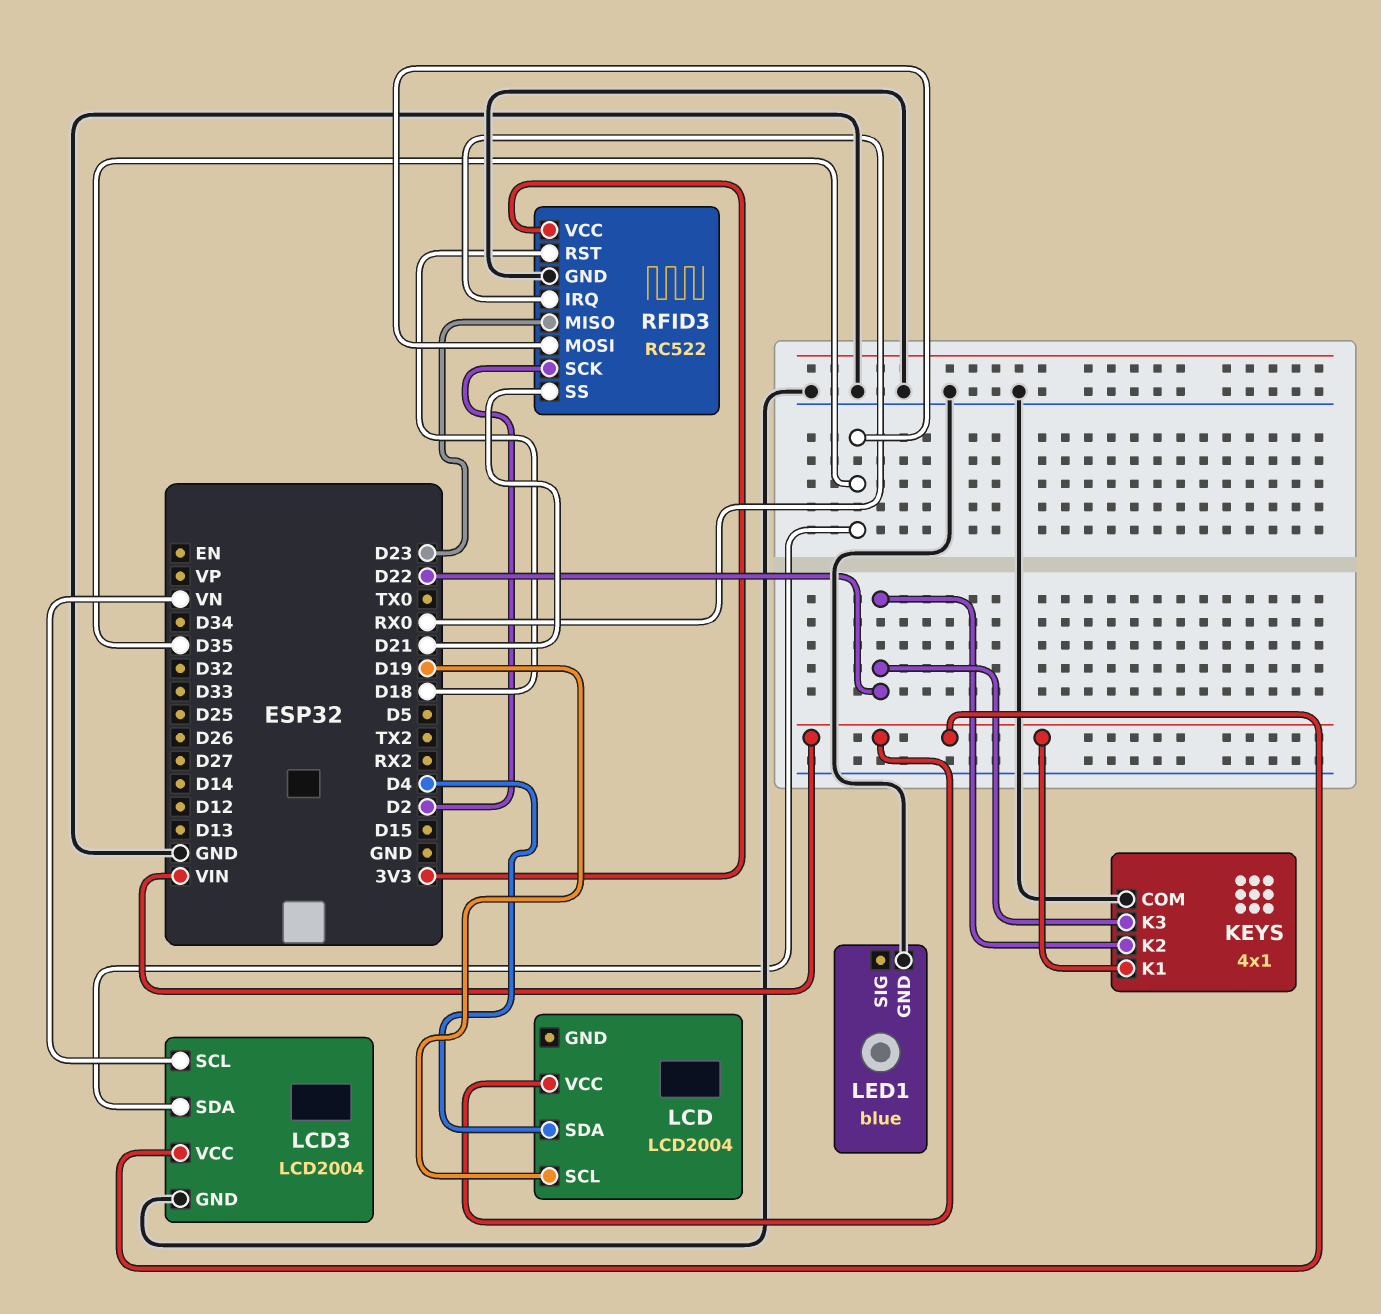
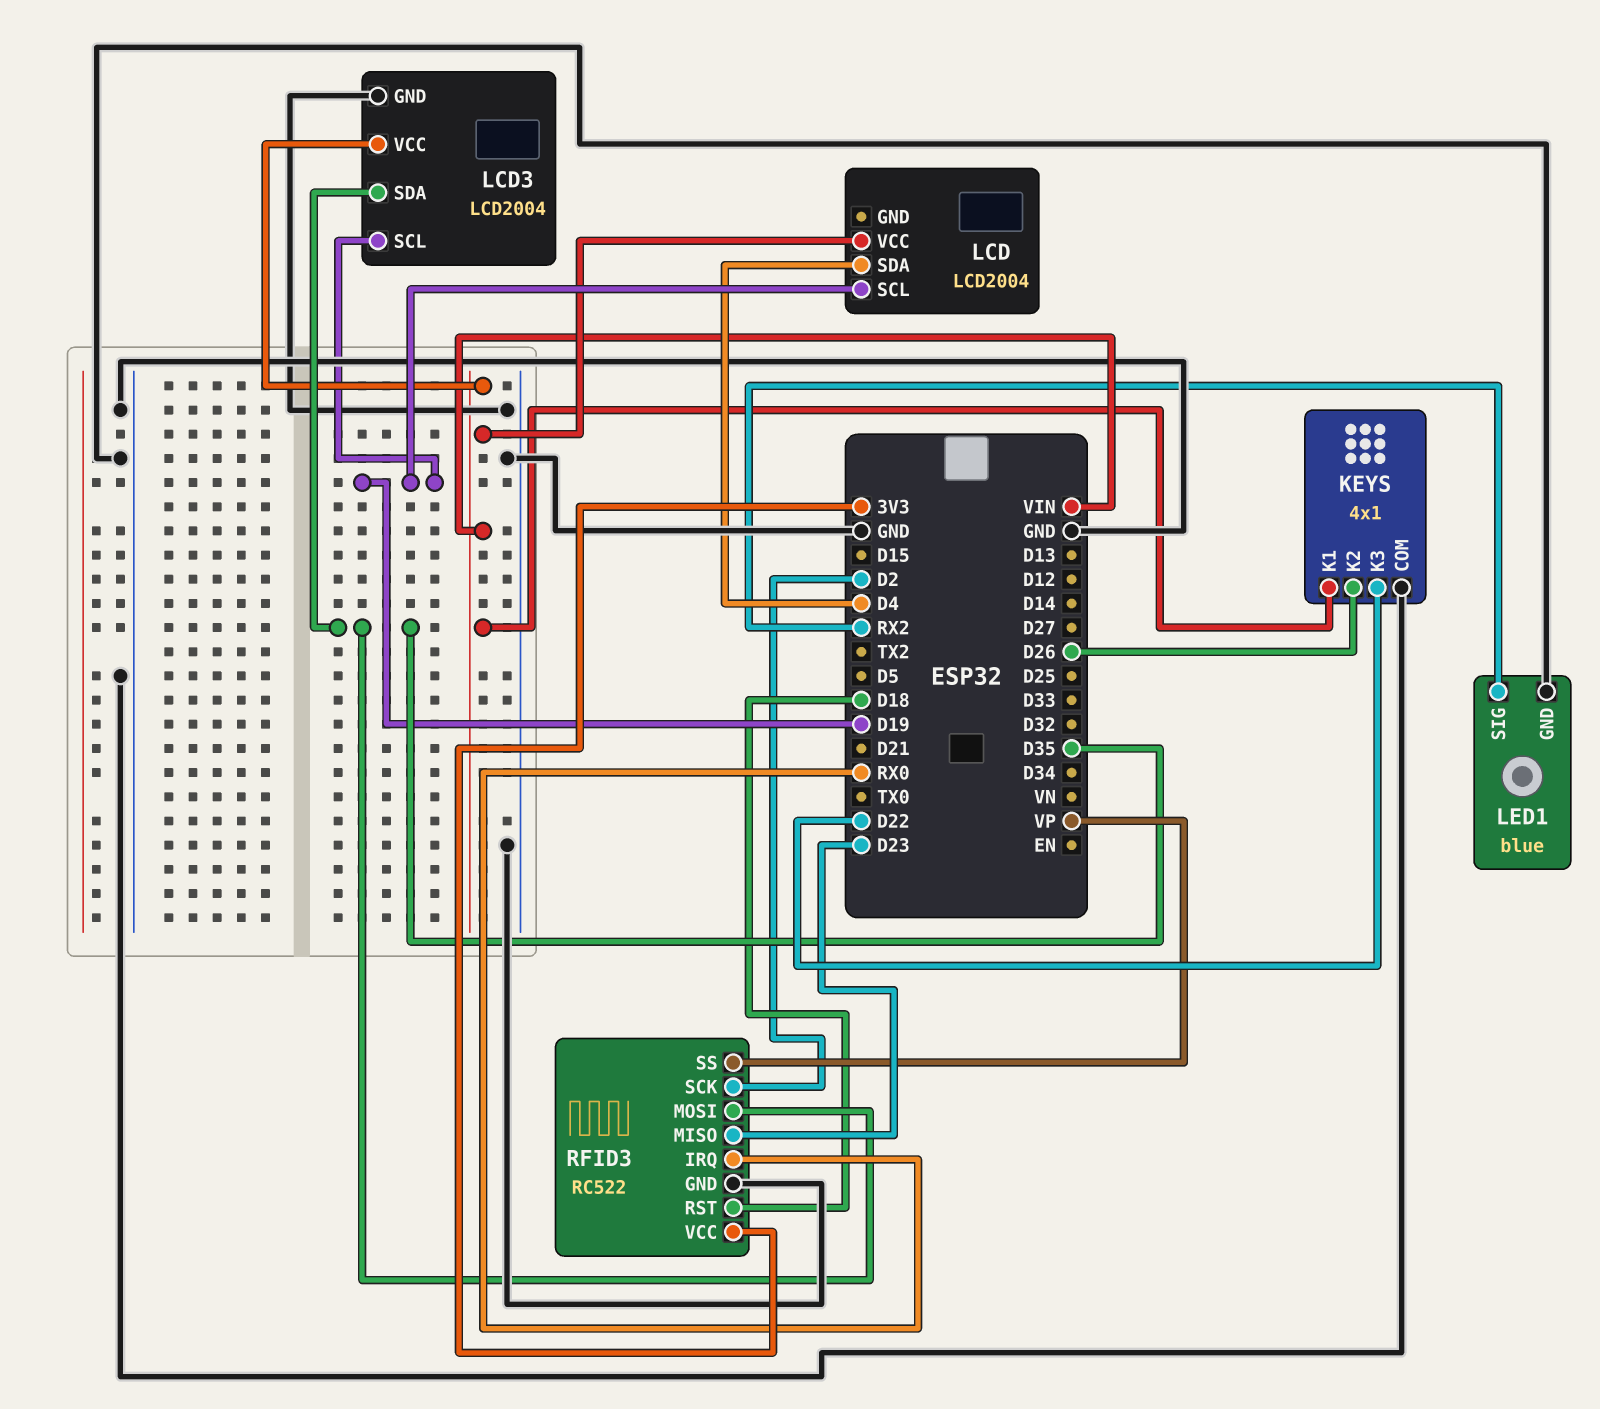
KEYS pin K2: D22 -> D26
LCD3 pin SCL: VN -> D19
LED1 pin SIG: none -> RX2
RFID3 pin SS: D21 -> VP

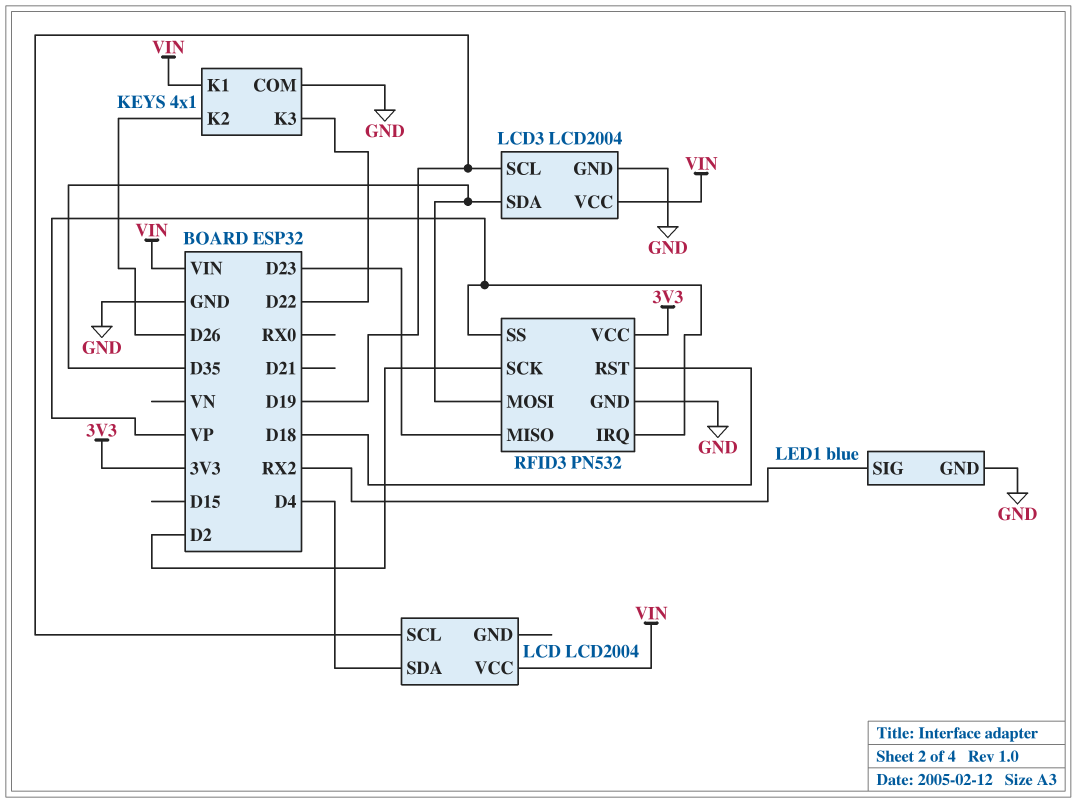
RFID3: RC522 -> PN532
RFID3 pin IRQ: RX0 -> VP

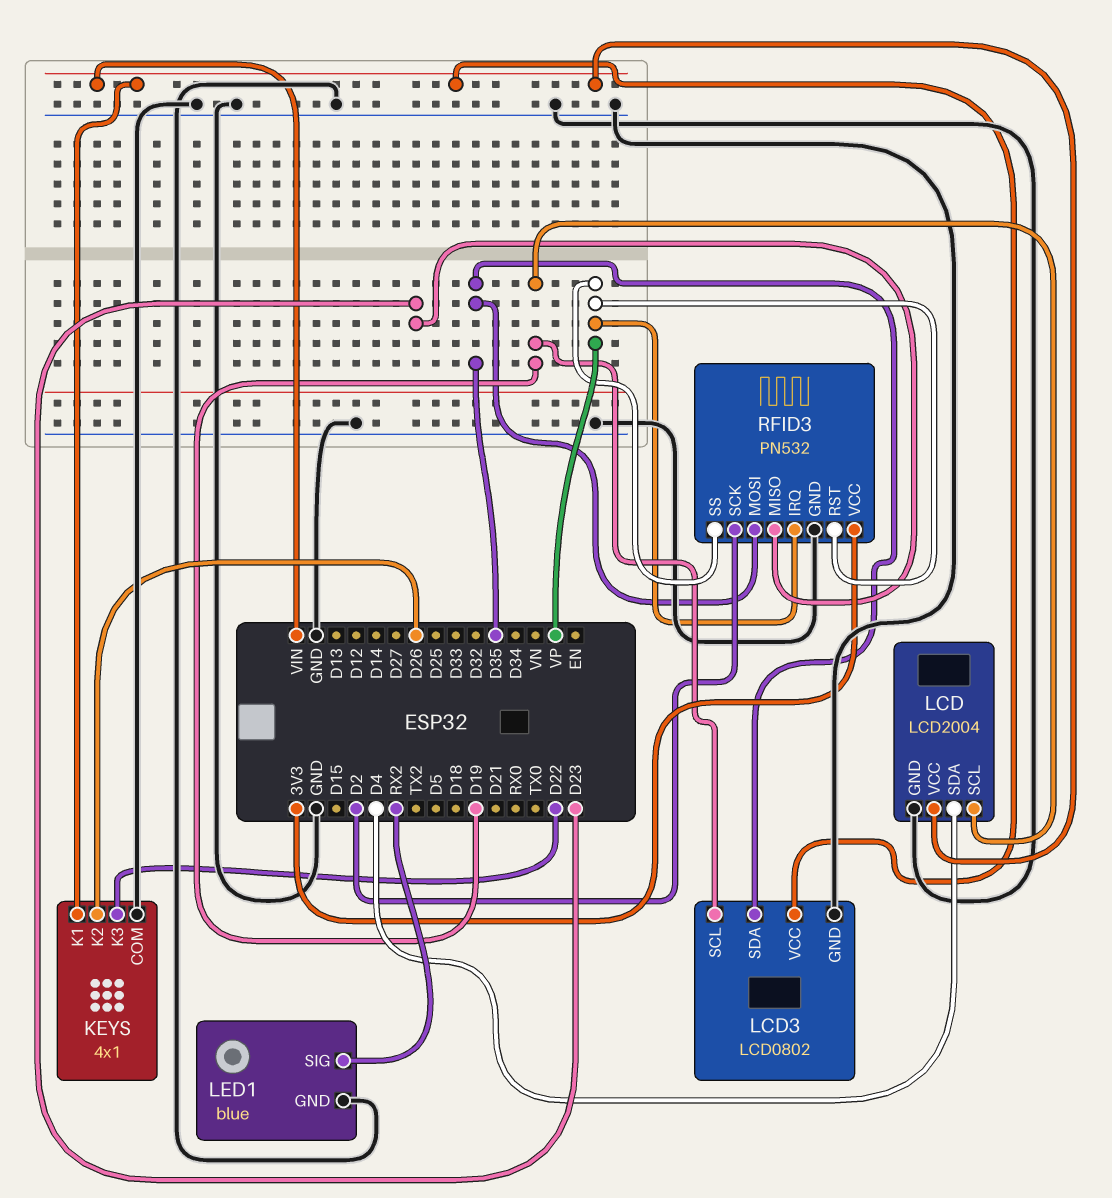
LCD pin GND: none -> GND
LCD3: LCD2004 -> LCD0802
RFID3 pin RST: D18 -> VP

